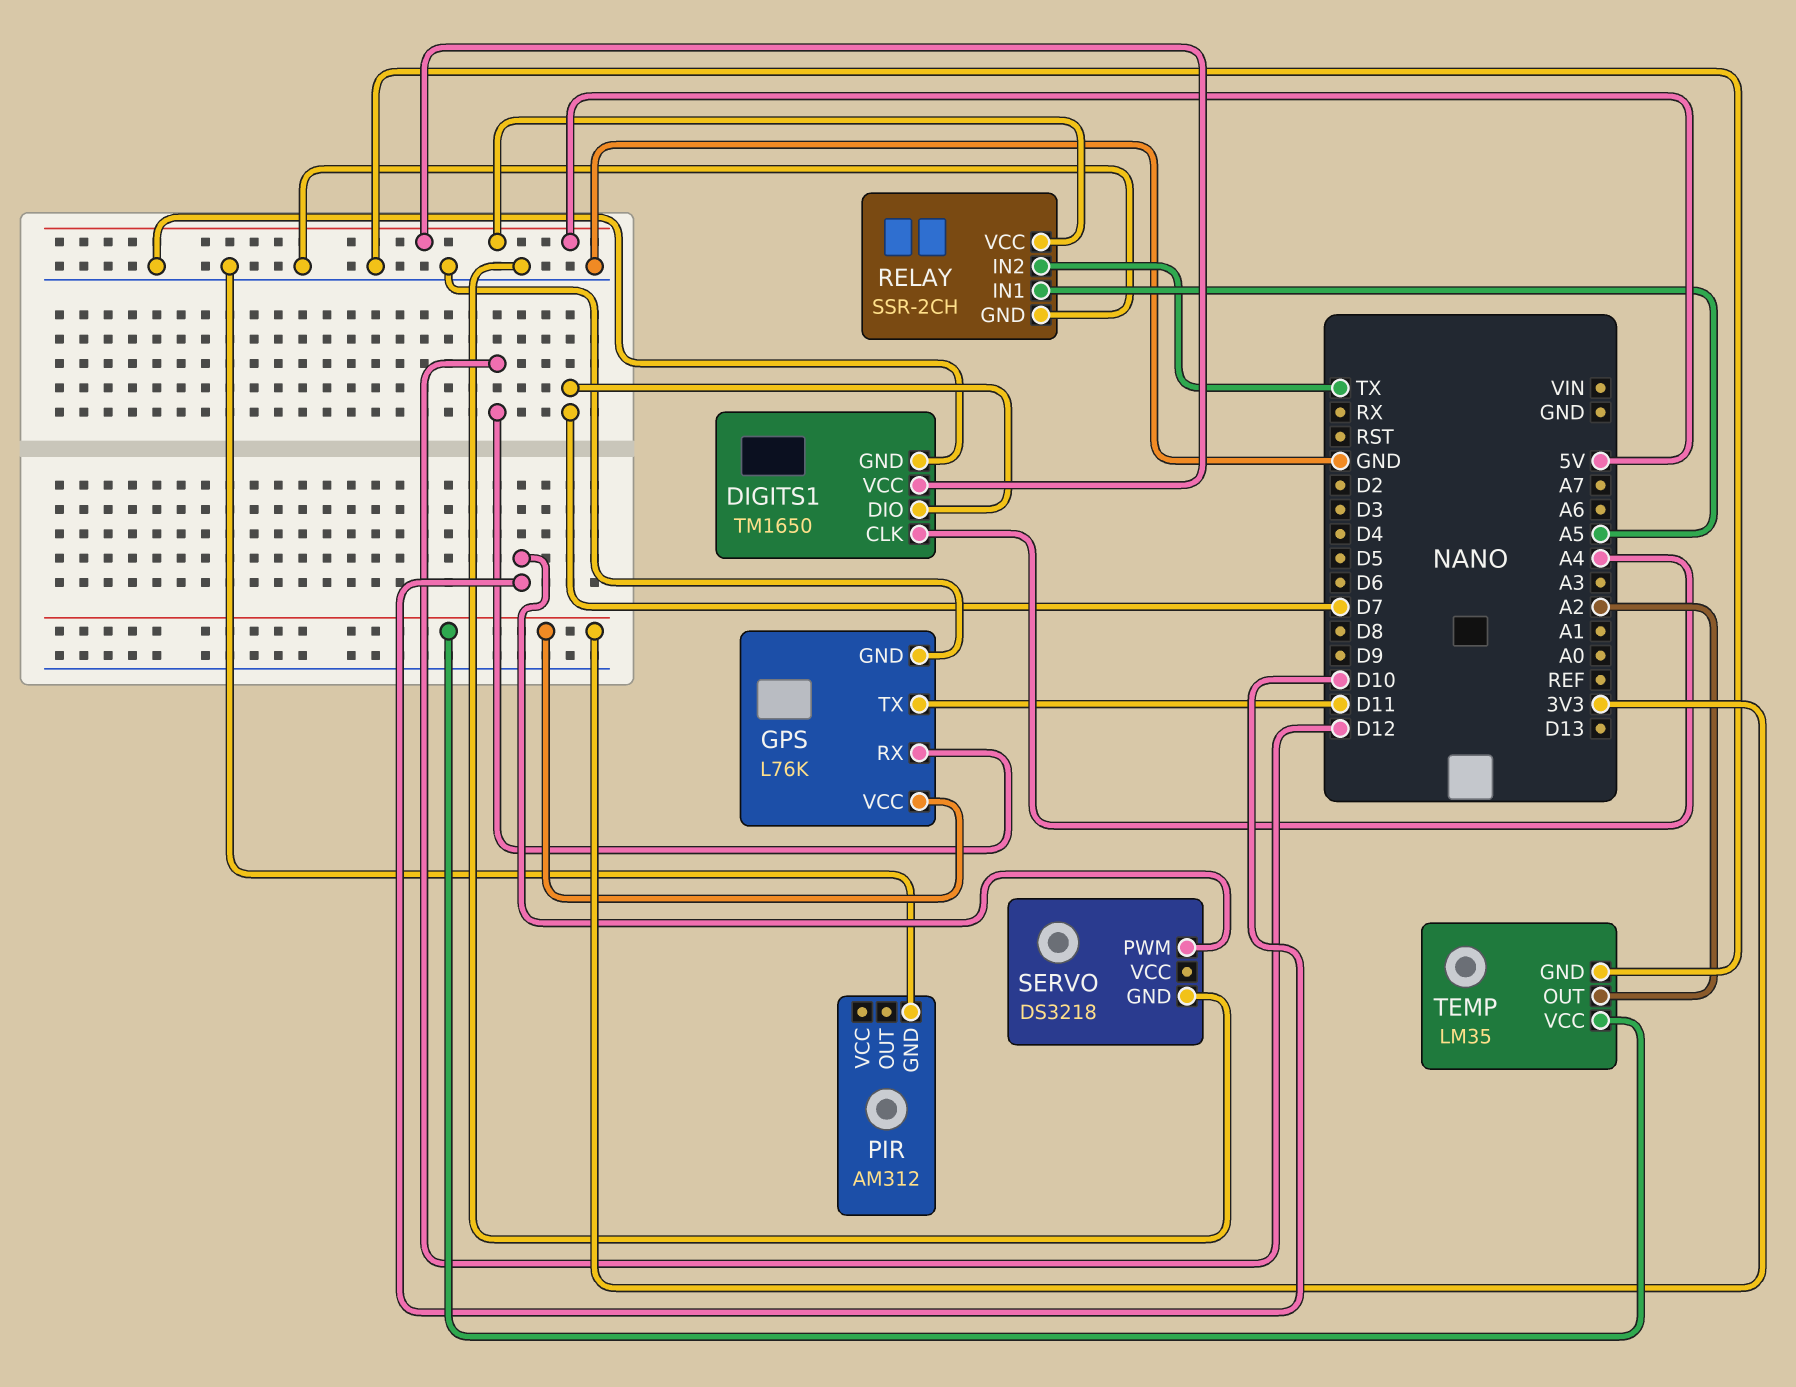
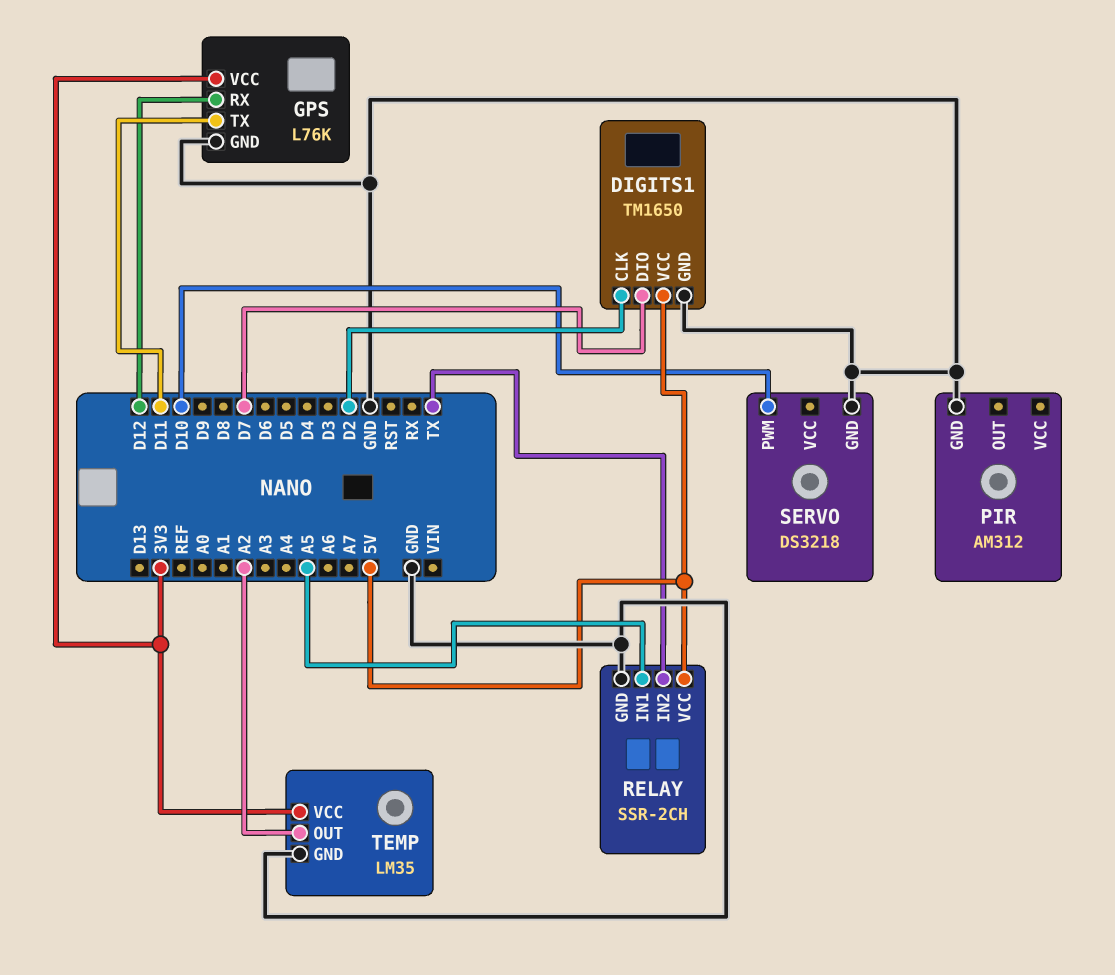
DIGITS1 pin CLK: A4 -> D2

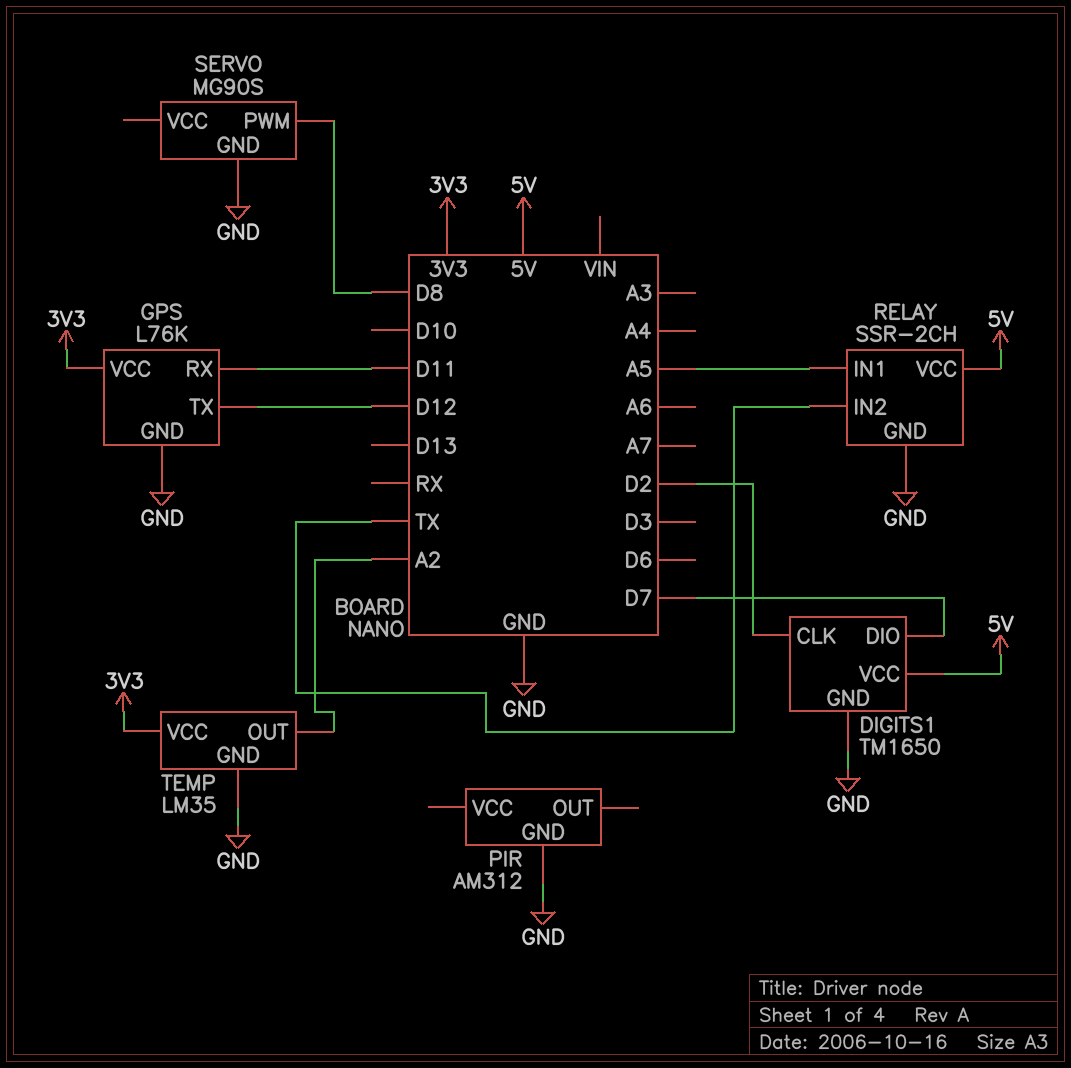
GPS pin RX: D12 -> D11
GPS pin TX: D11 -> D12
SERVO: DS3218 -> MG90S
SERVO pin PWM: D10 -> D8

